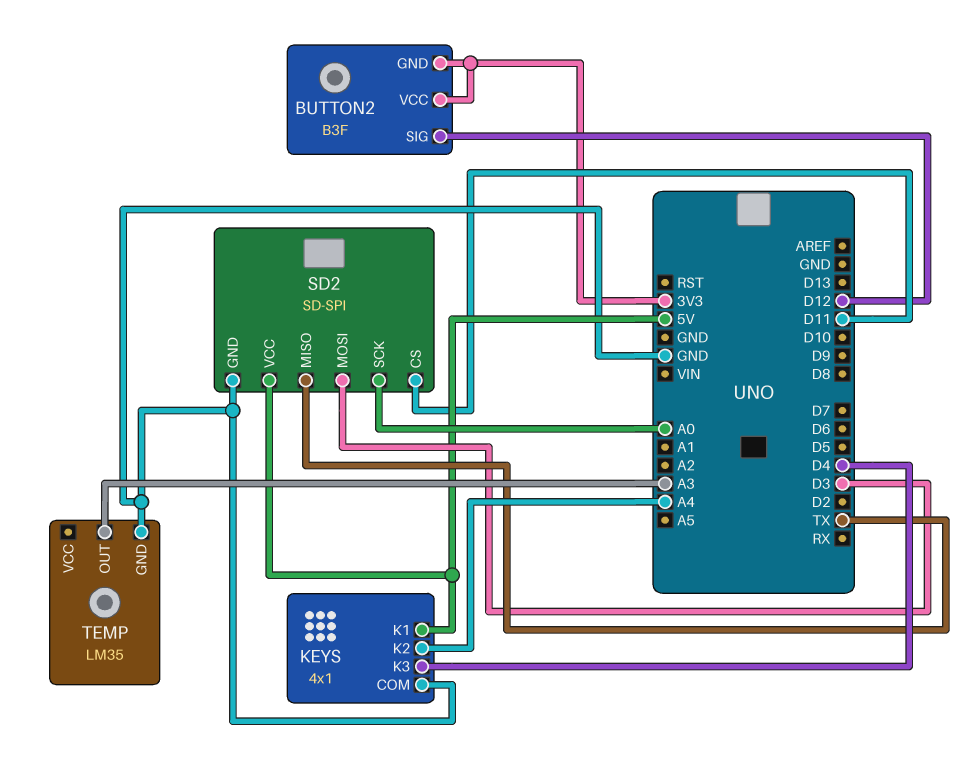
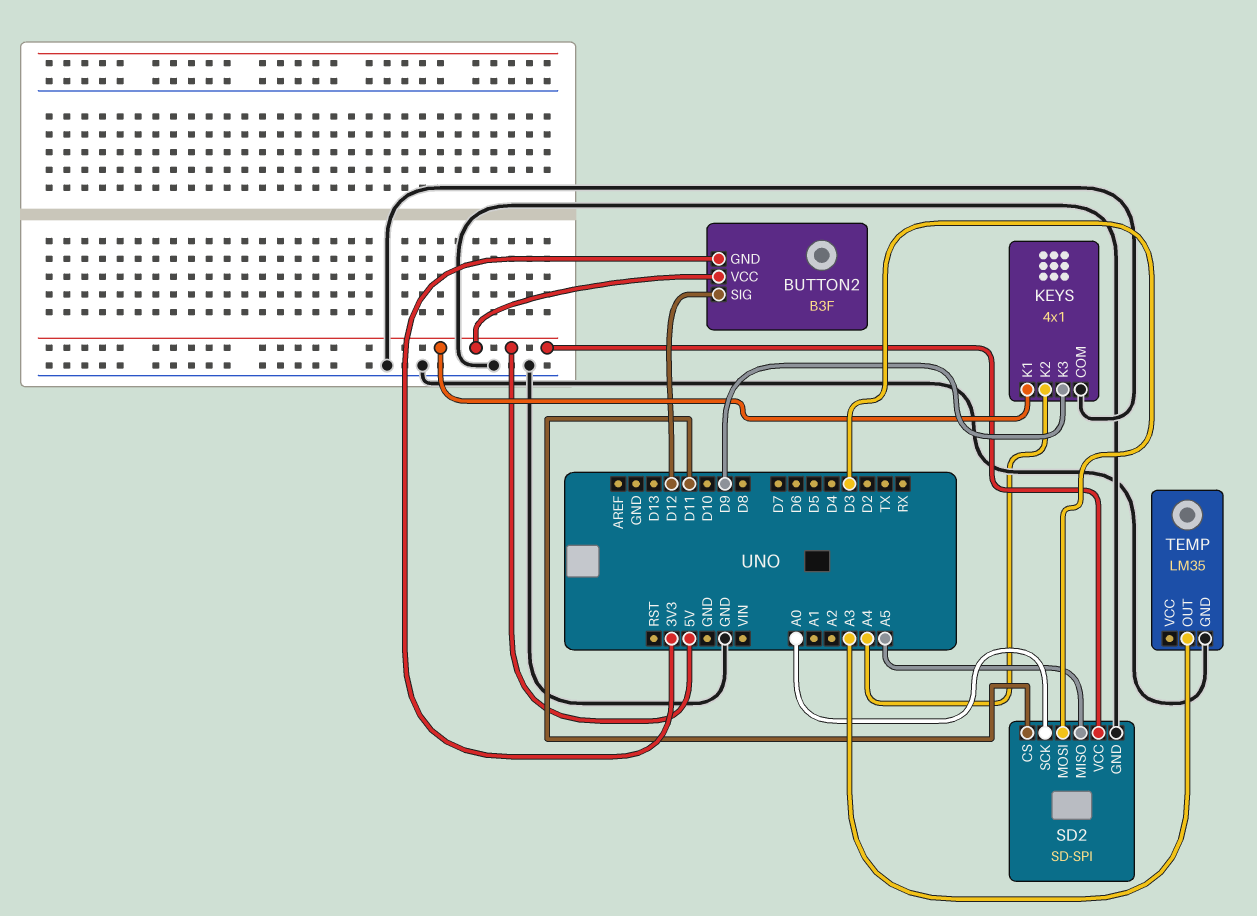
BUTTON2 pin VCC: 3V3 -> 5V
KEYS pin K3: D4 -> D9
SD2 pin MISO: TX -> A5

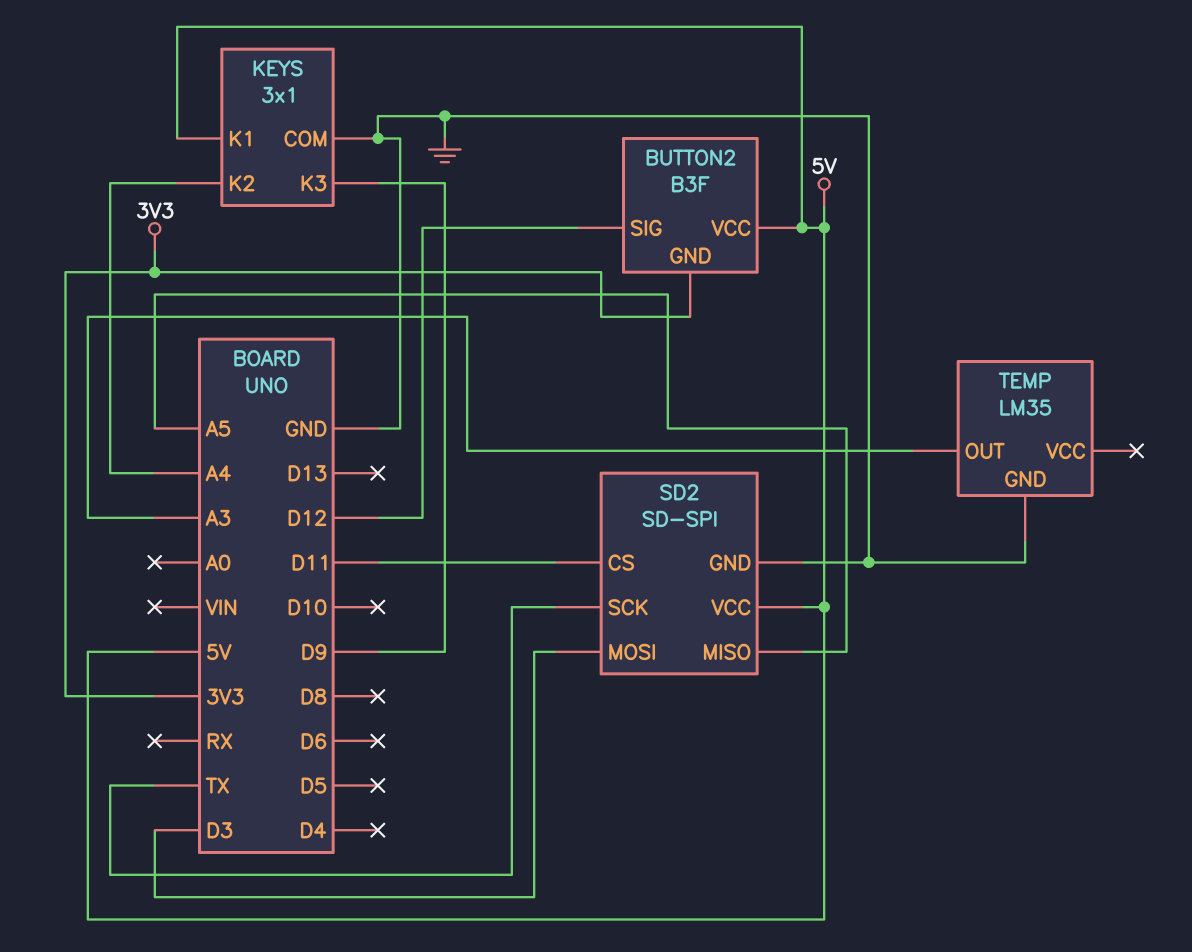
KEYS: 4x1 -> 3x1
SD2 pin SCK: A0 -> TX

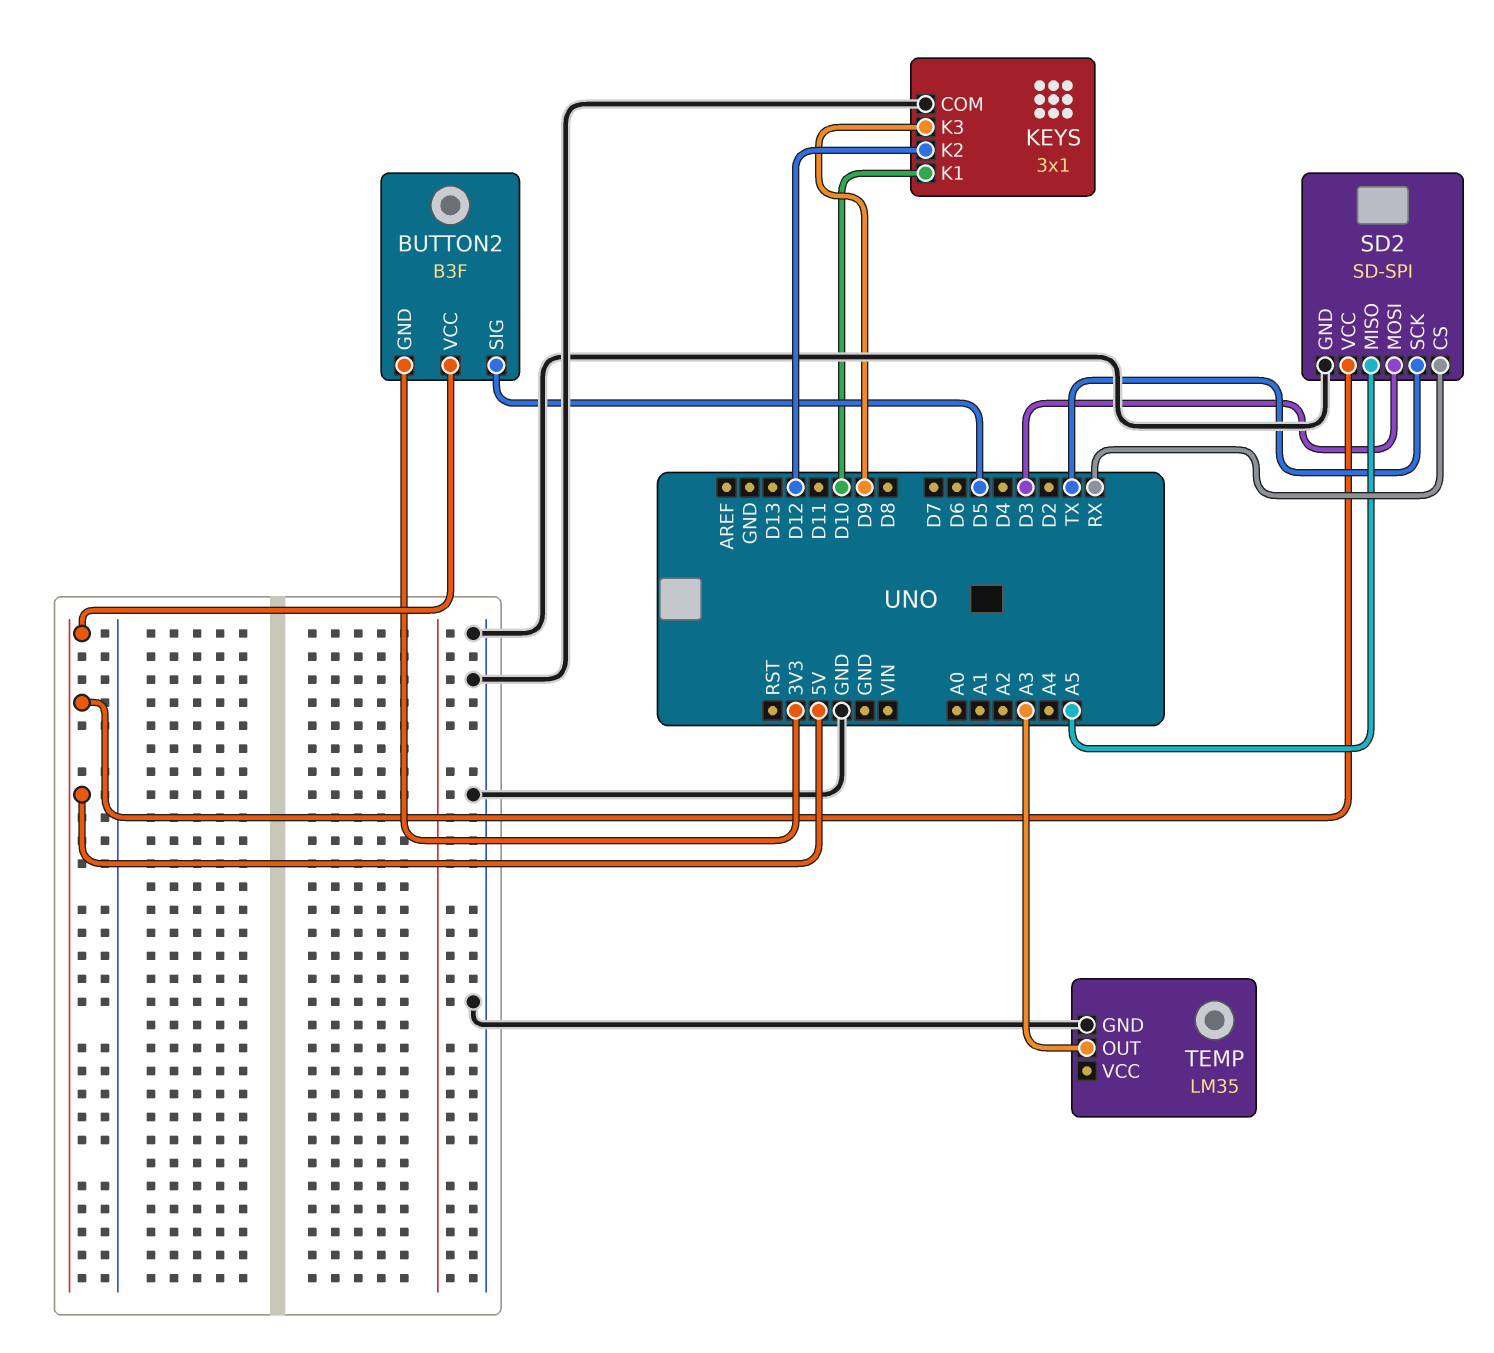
BUTTON2 pin SIG: D12 -> D5
KEYS pin K1: 5V -> D10
KEYS pin K2: A4 -> D12
SD2 pin CS: D11 -> RX

